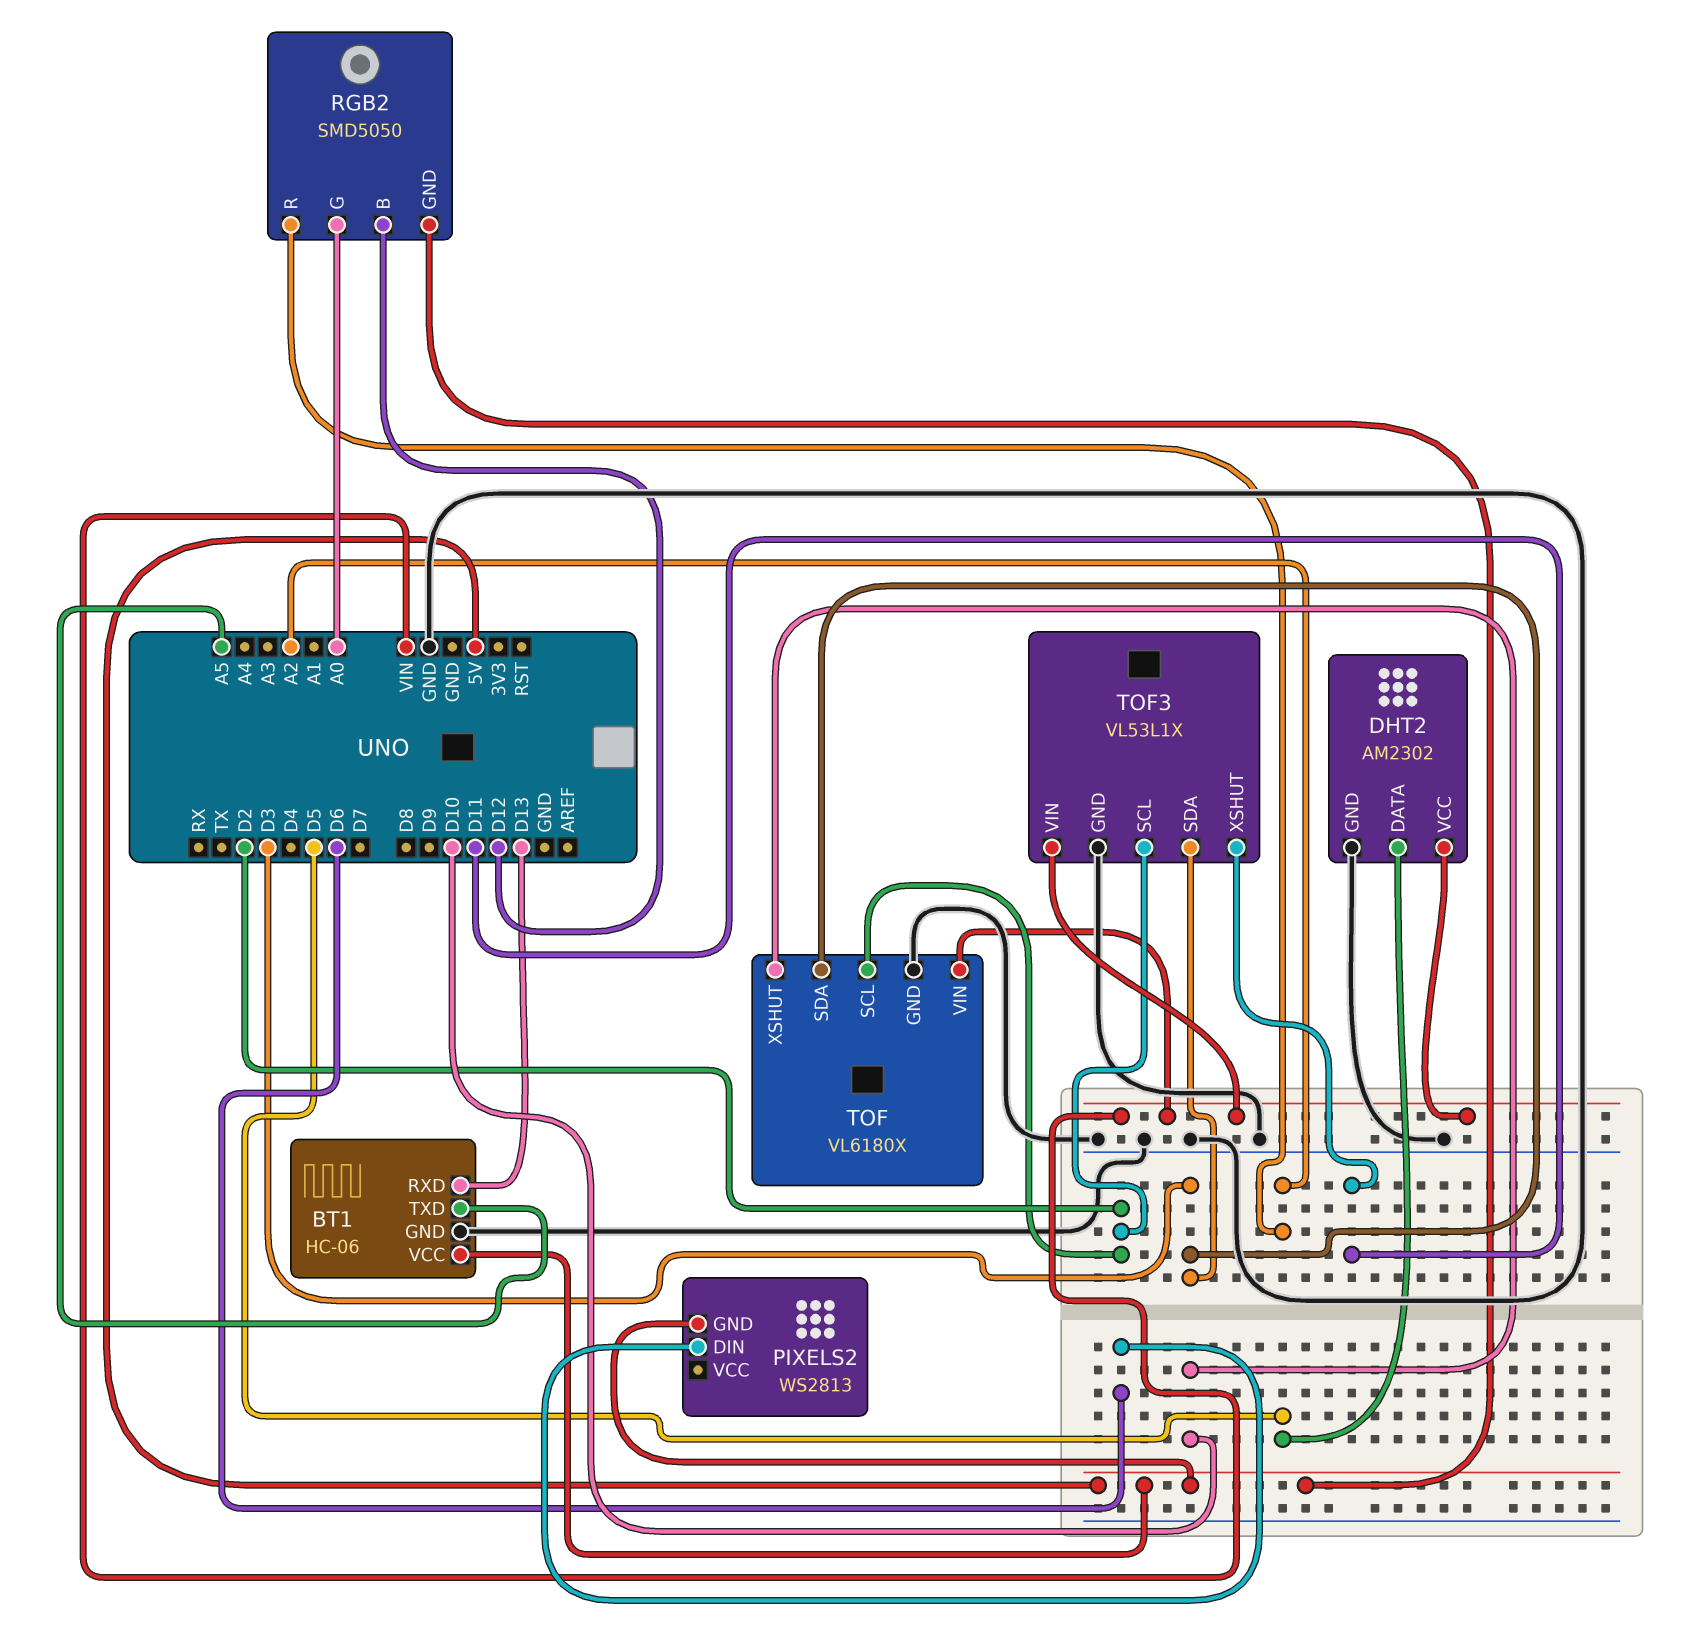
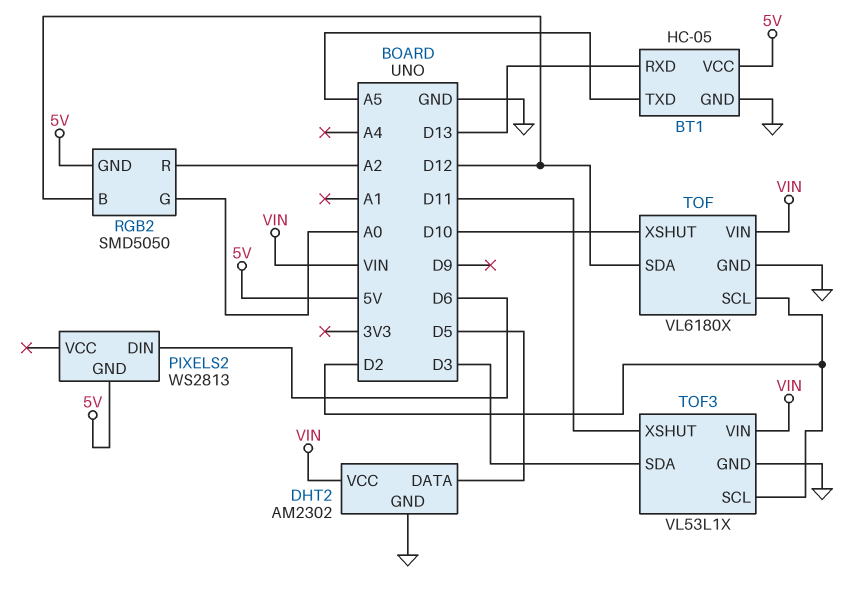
BT1: HC-06 -> HC-05
TOF pin SDA: D3 -> D12

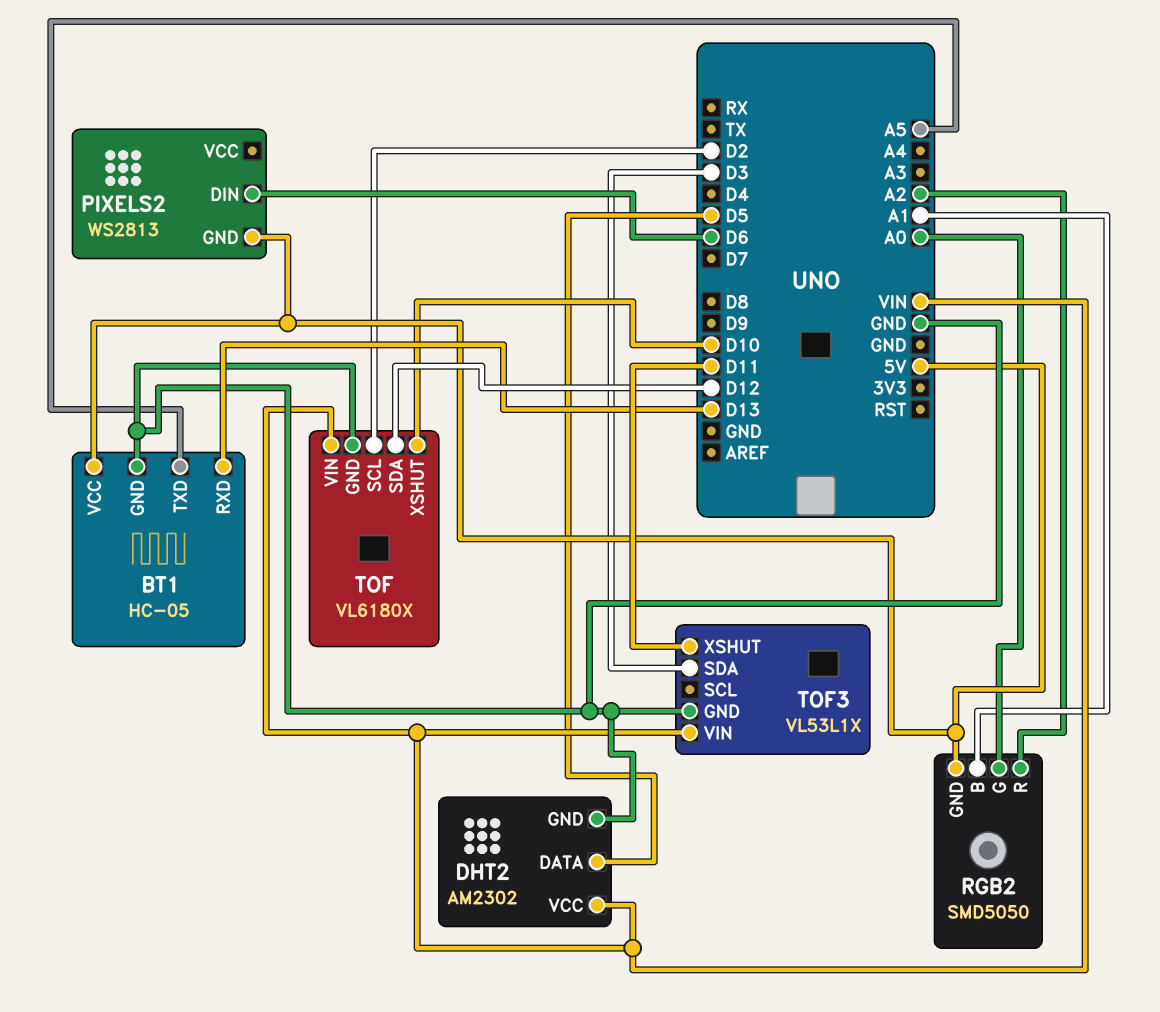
RGB2 pin B: D12 -> A1
TOF3 pin SCL: D2 -> none

